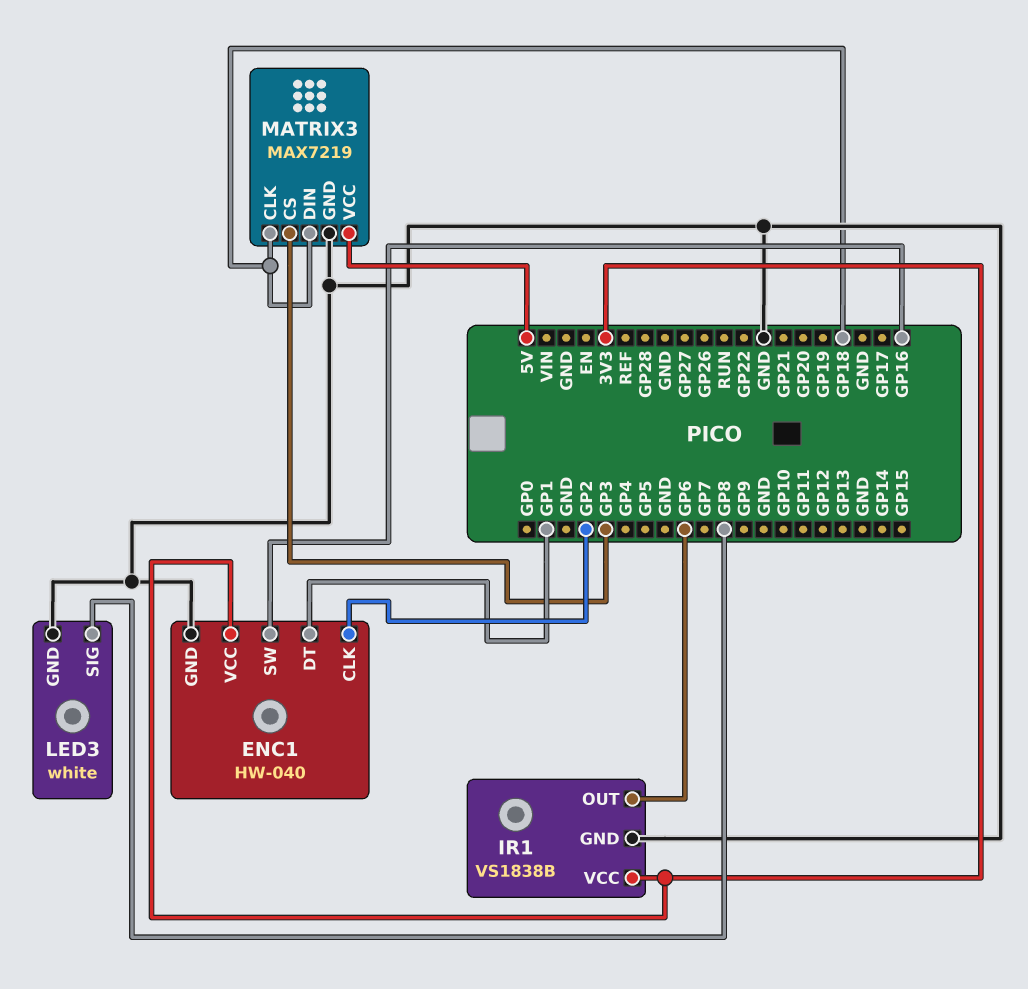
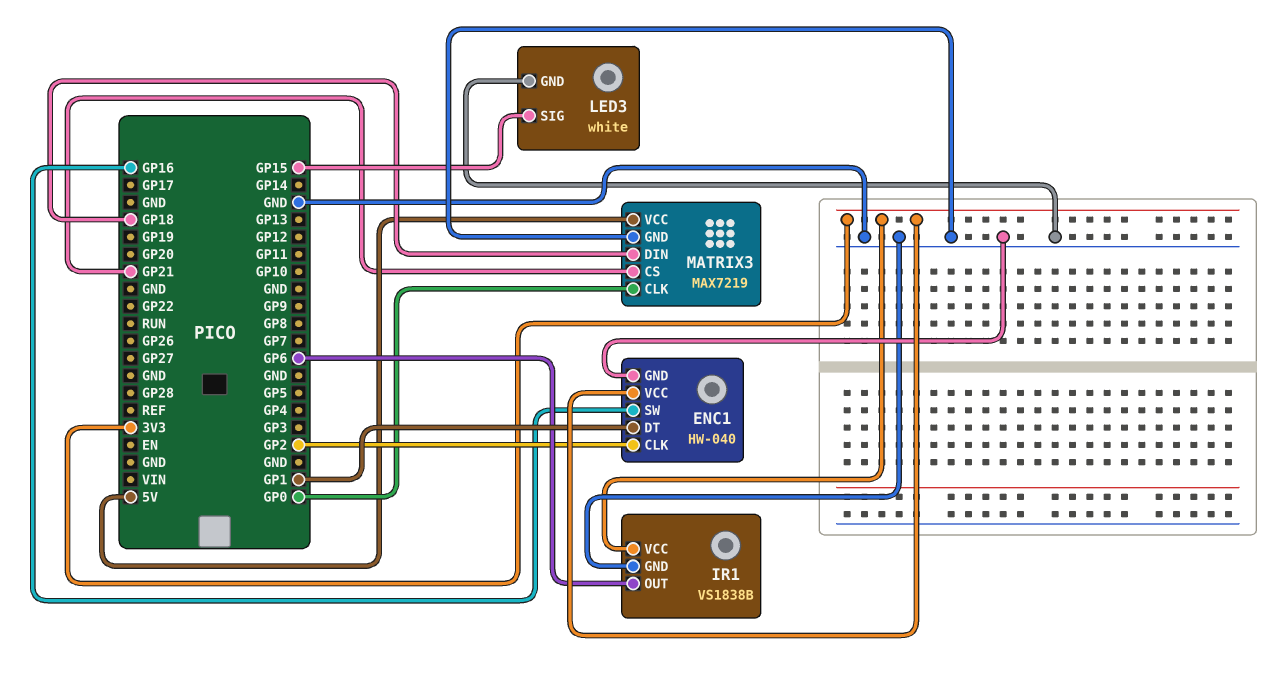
LED3 pin SIG: GP8 -> GP15
MATRIX3 pin CLK: GP18 -> GP0
MATRIX3 pin CS: GP3 -> GP21

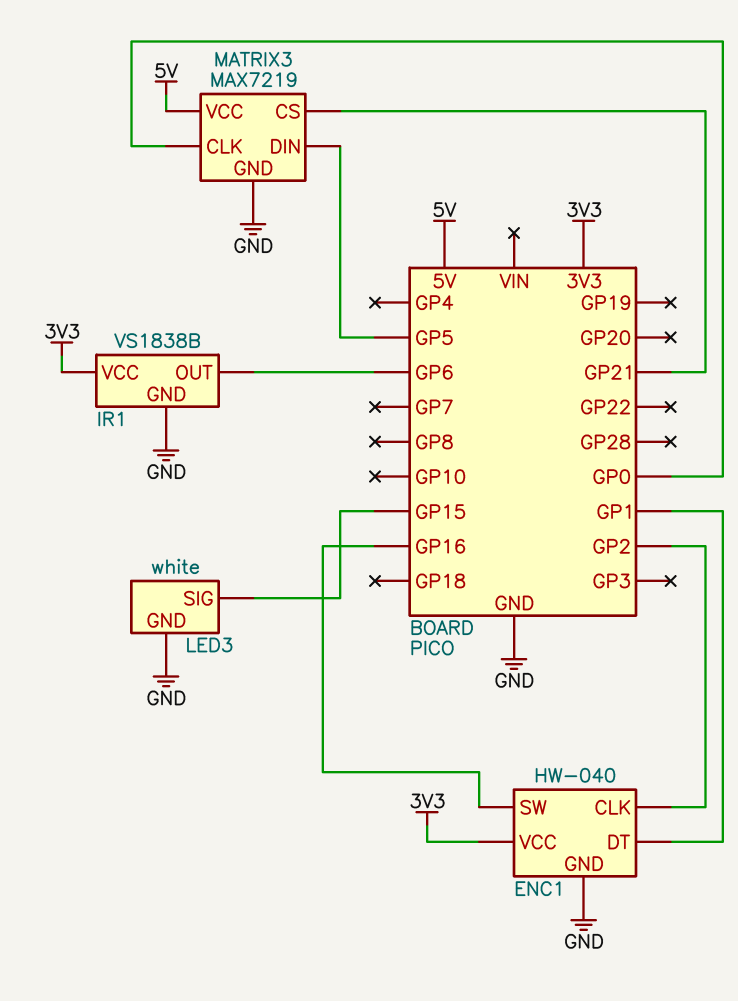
MATRIX3 pin DIN: GP18 -> GP5

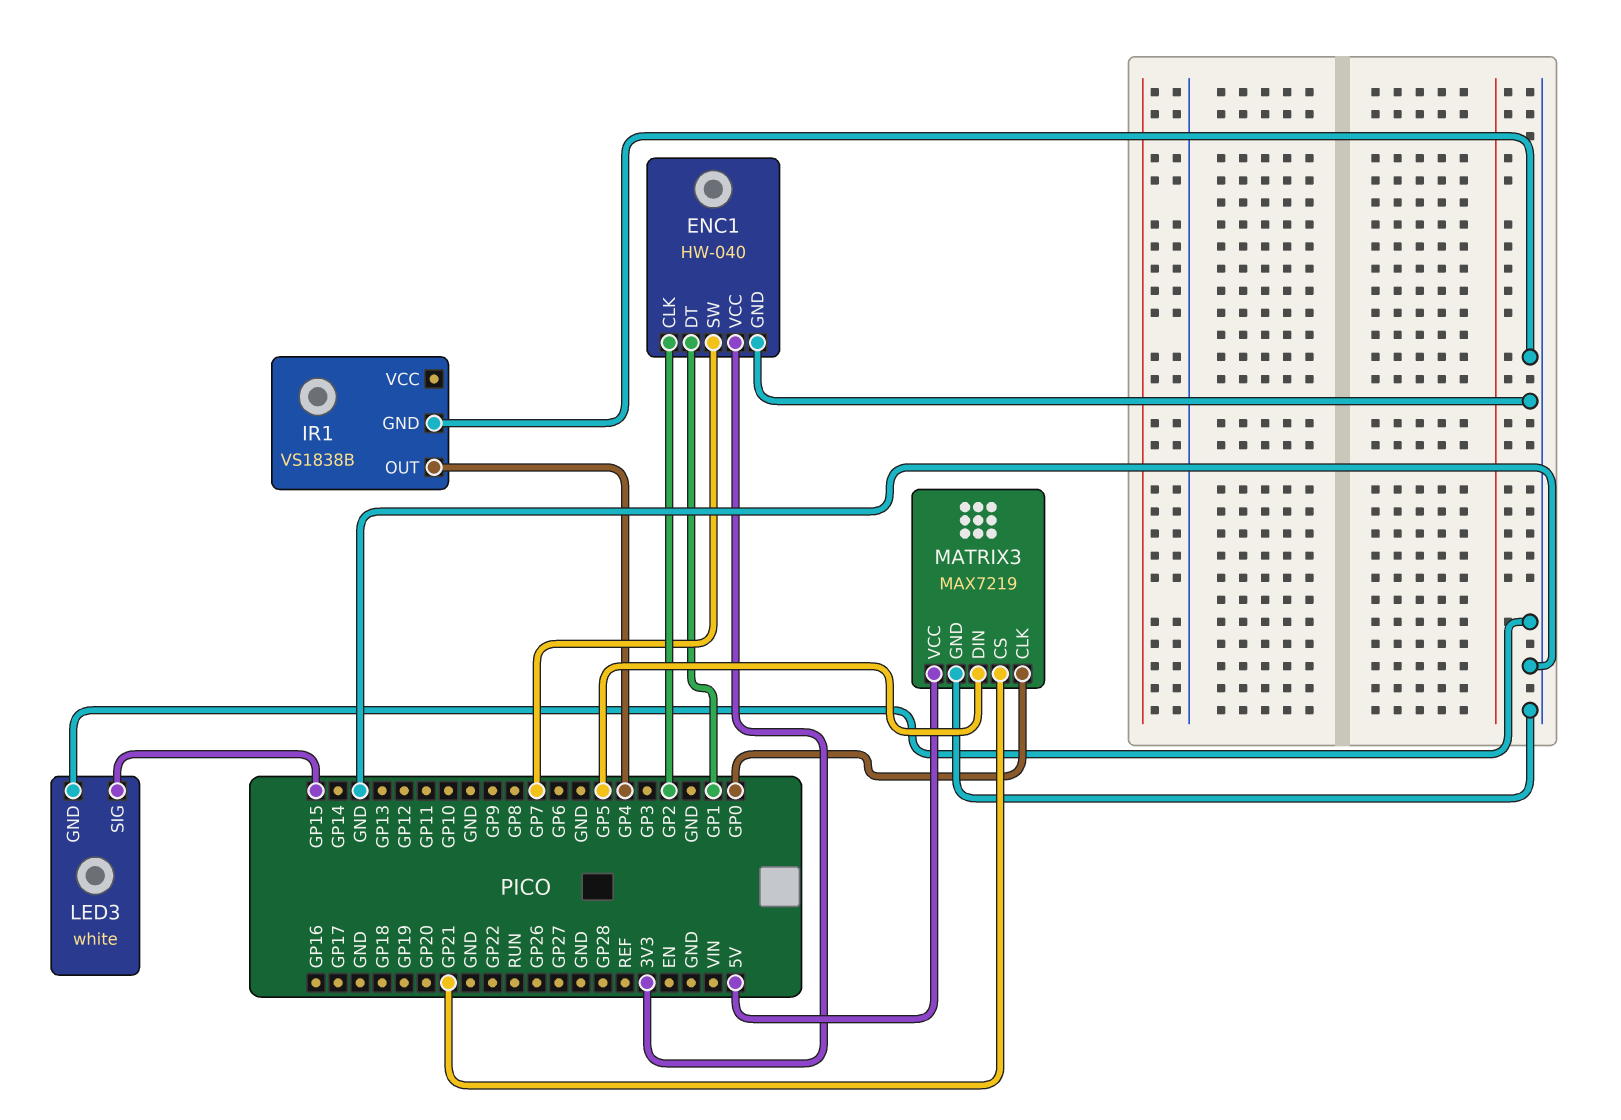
ENC1 pin SW: GP16 -> GP7
IR1 pin OUT: GP6 -> GP4
IR1 pin VCC: 3V3 -> none

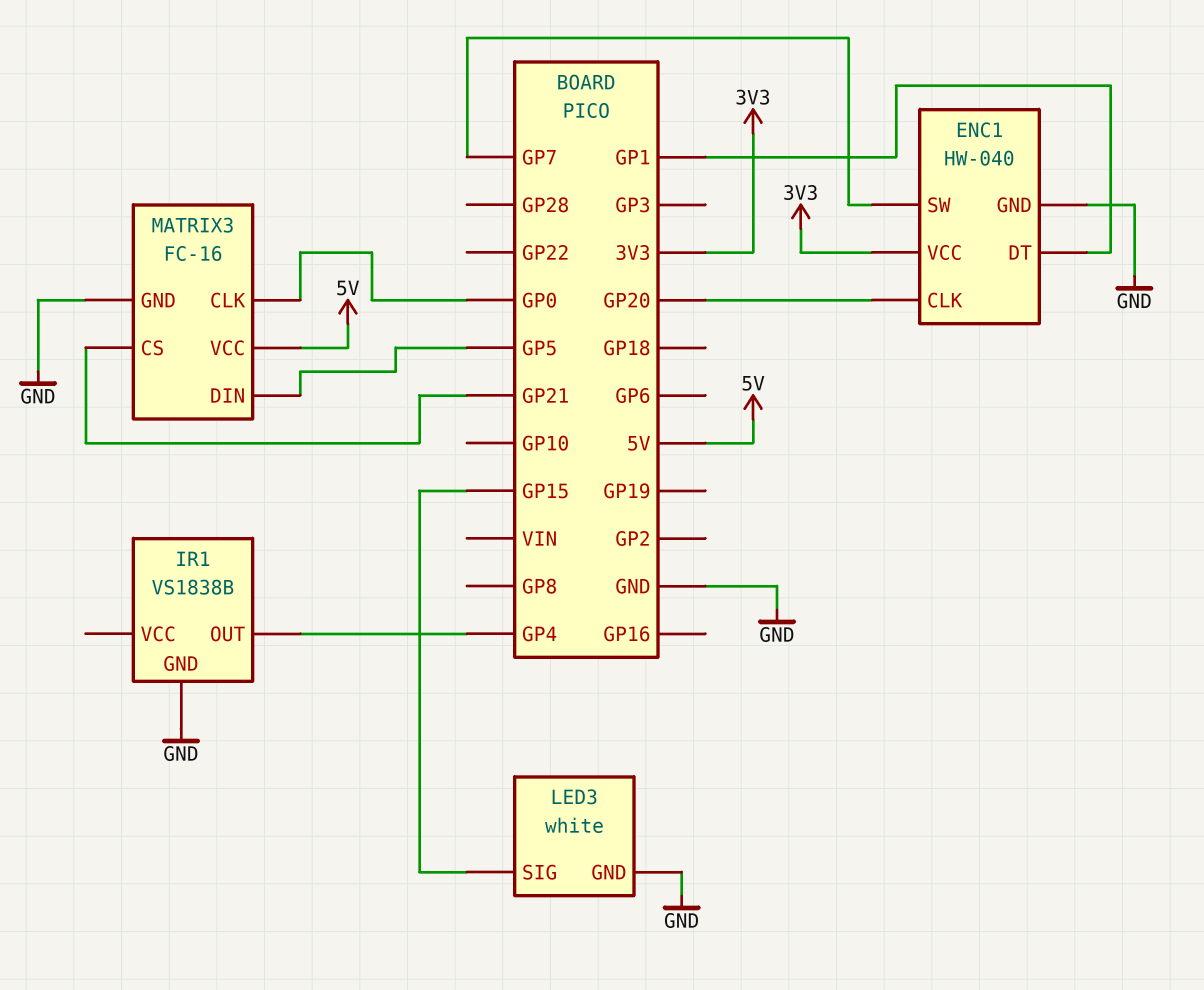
ENC1 pin CLK: GP2 -> GP20
MATRIX3: MAX7219 -> FC-16

